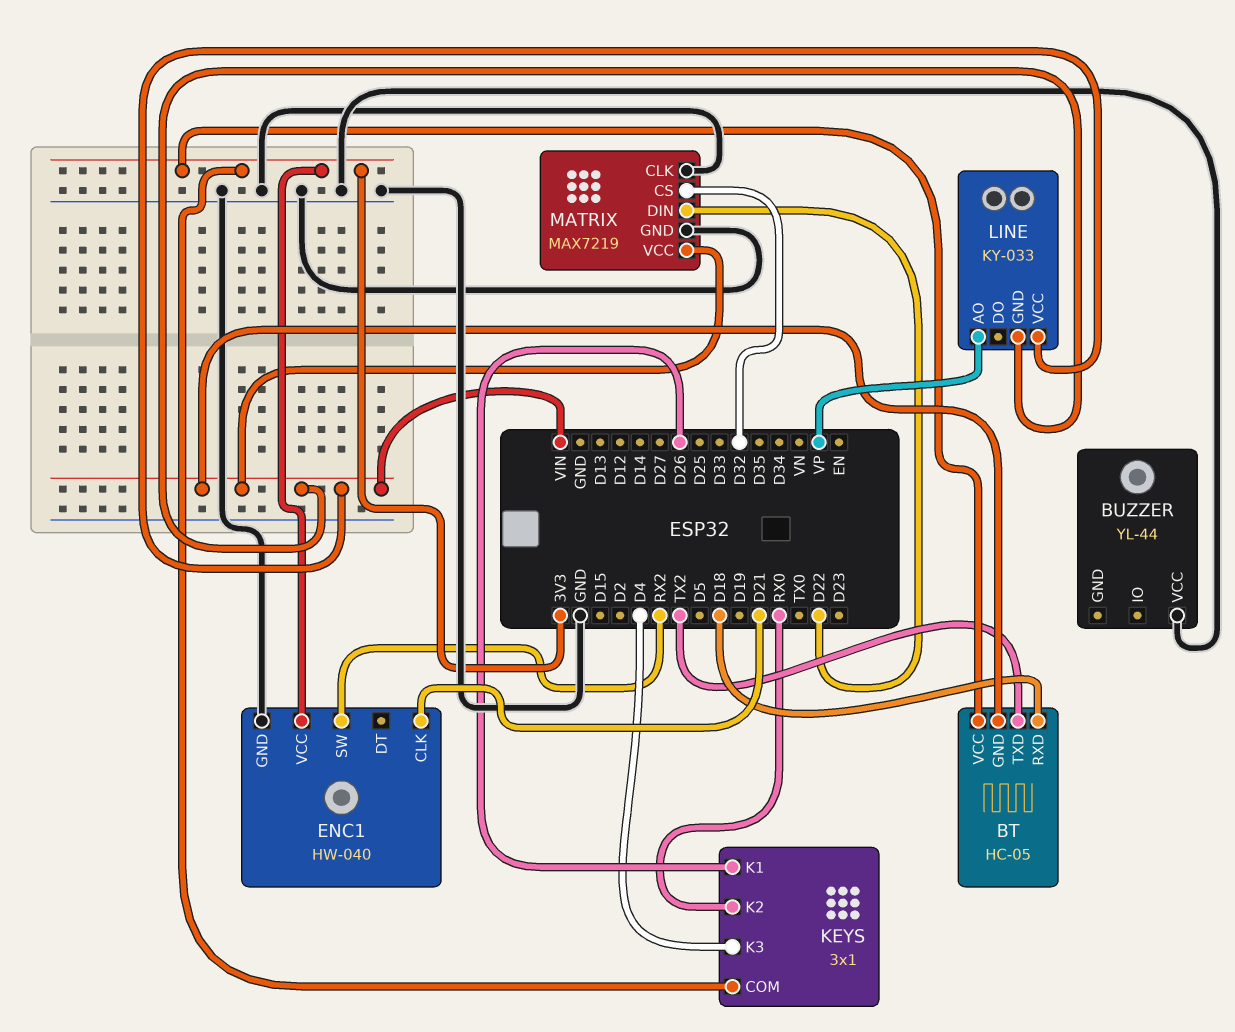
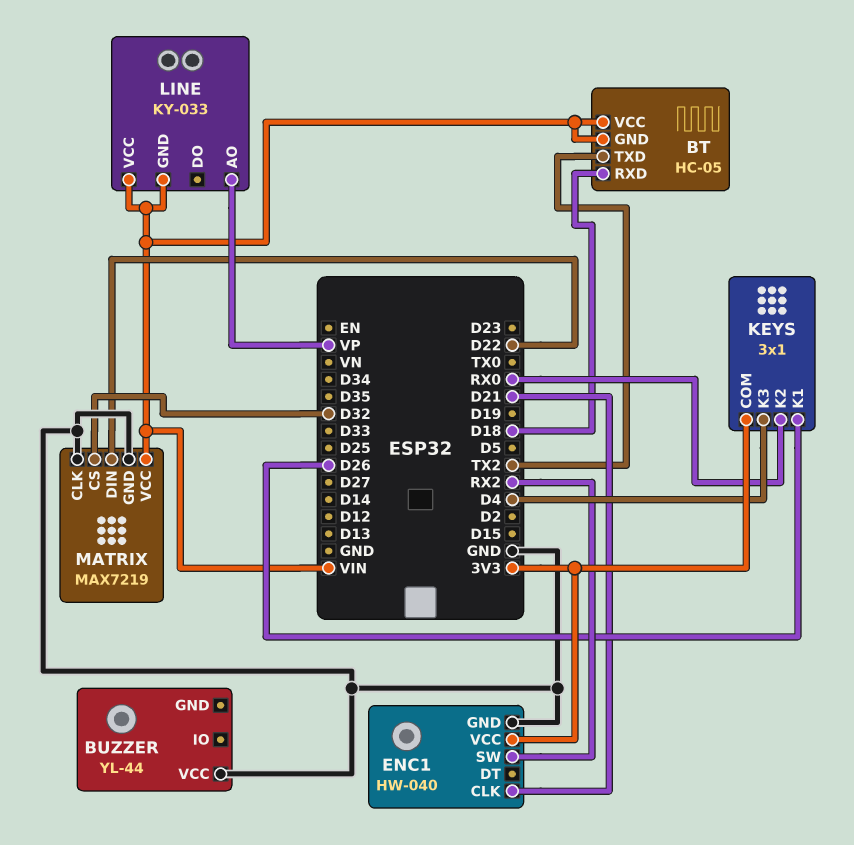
BT pin VCC: 3V3 -> VIN

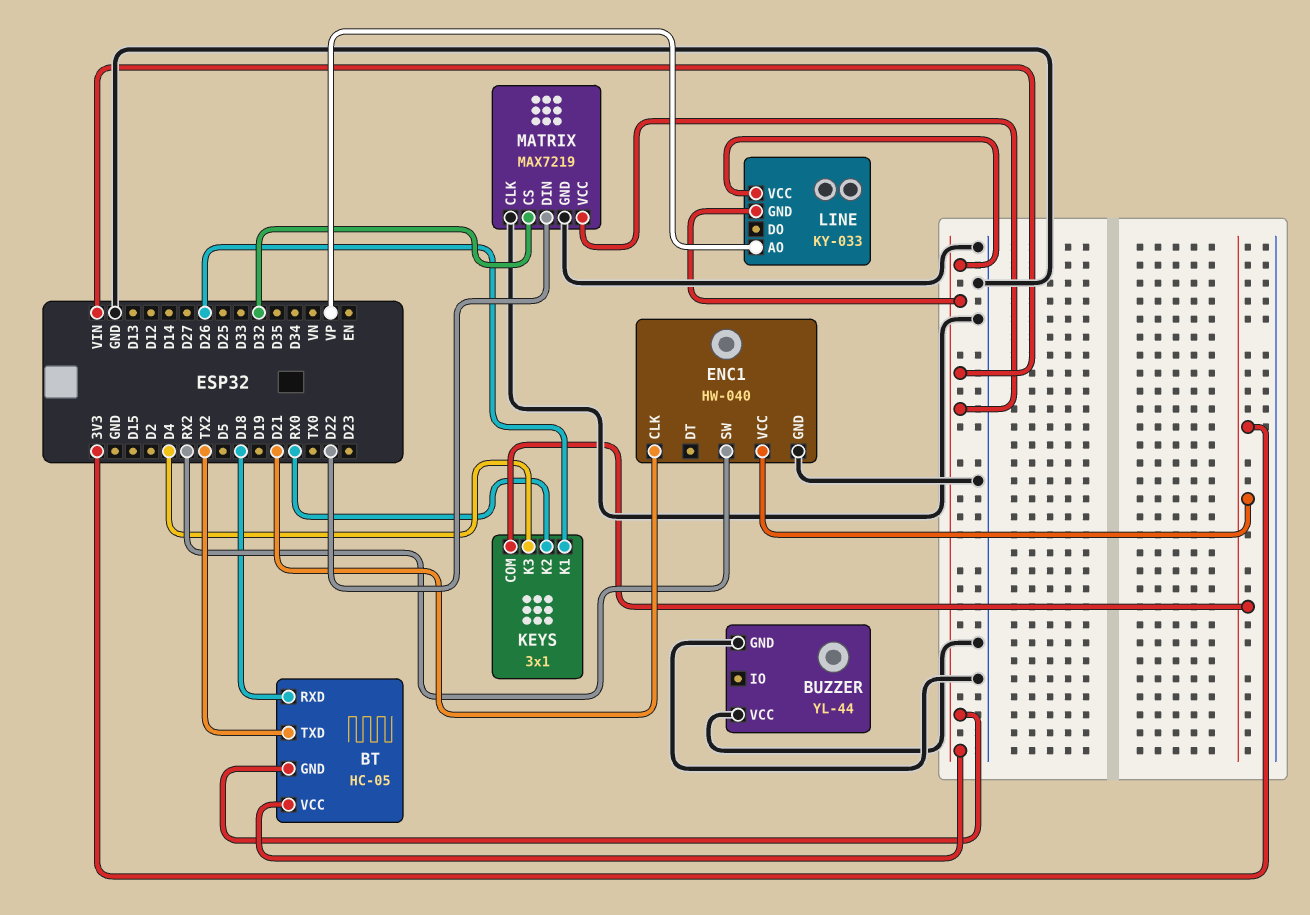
BUZZER pin GND: none -> GND

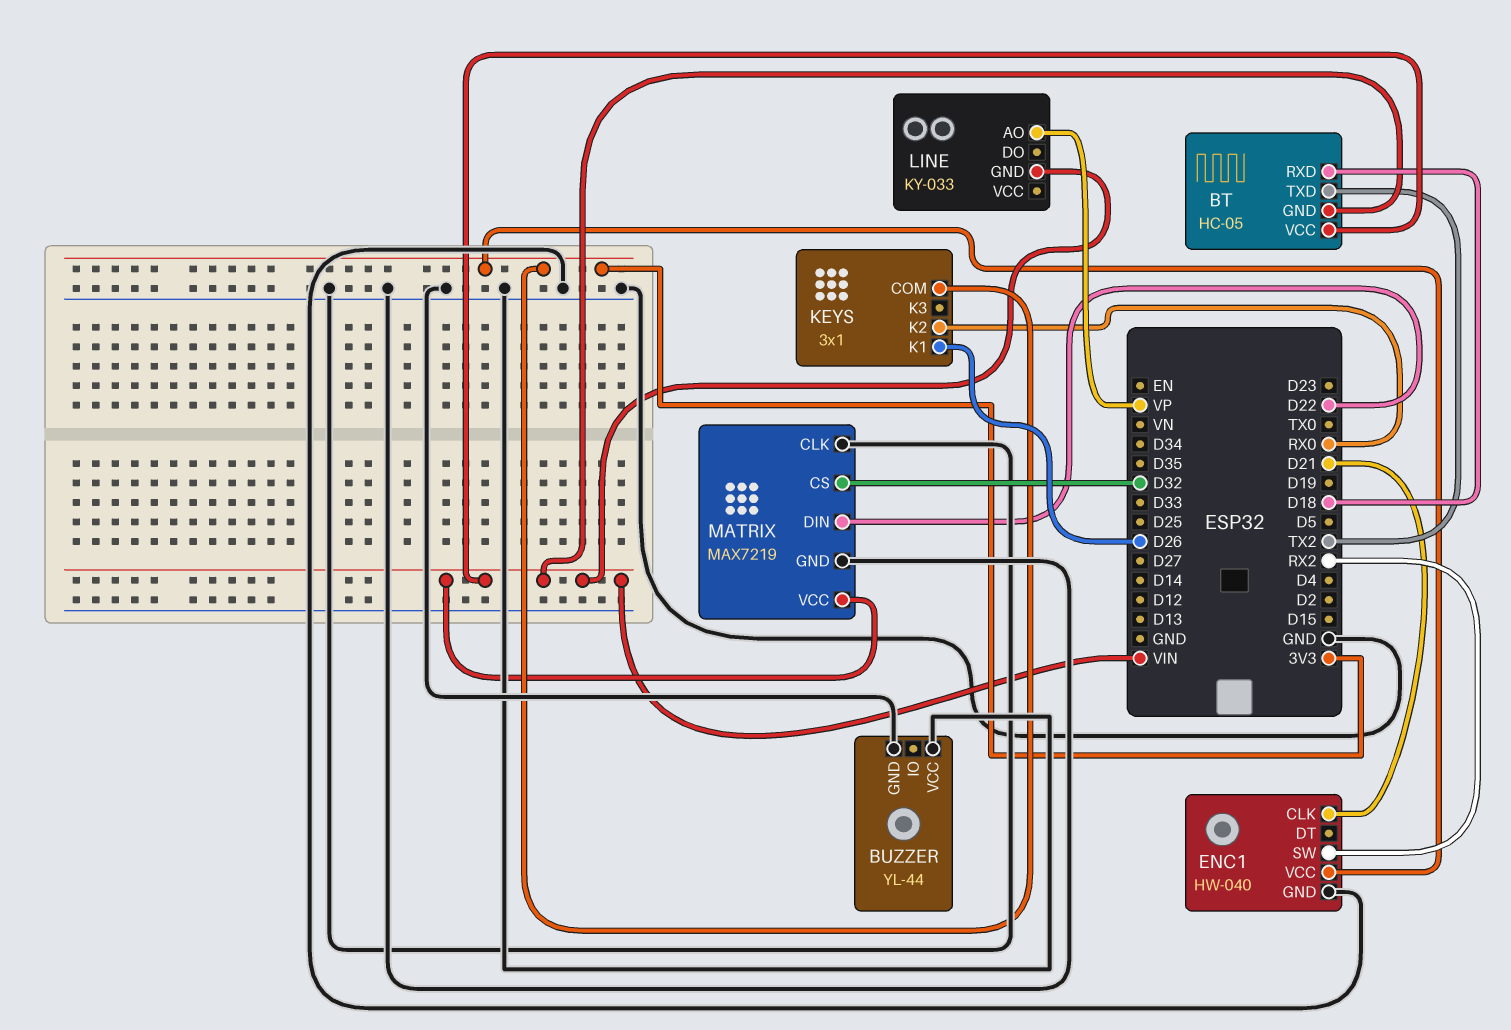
KEYS pin K3: D4 -> none
LINE pin VCC: VIN -> none

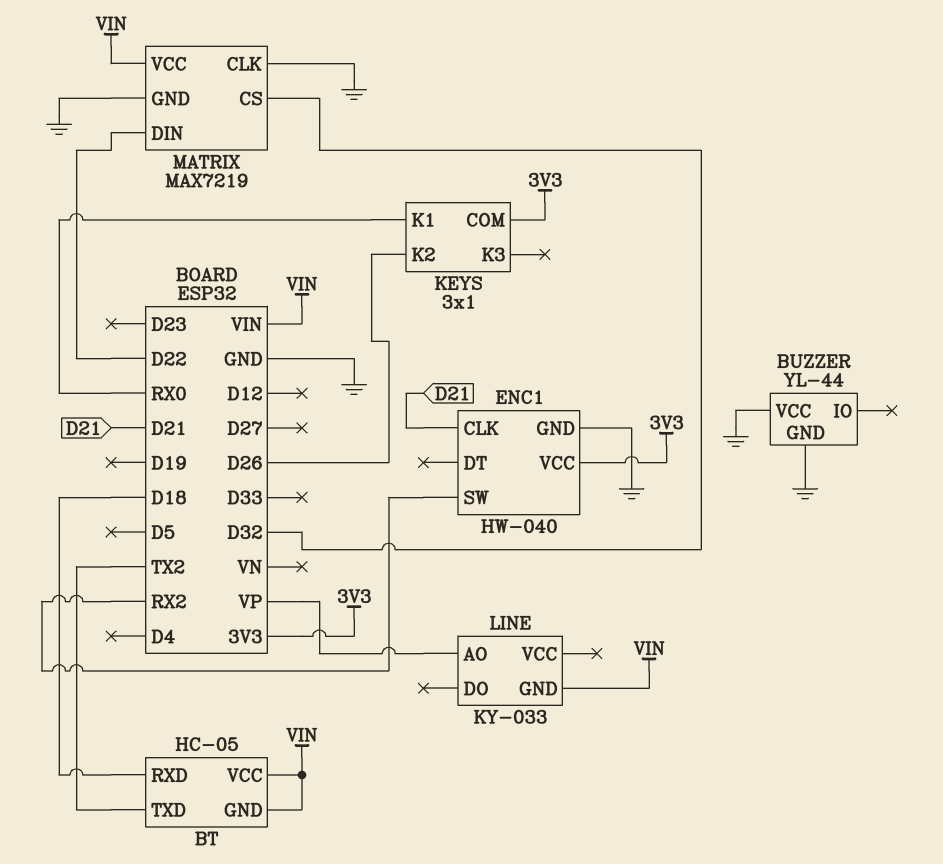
KEYS pin K1: D26 -> RX0
KEYS pin K2: RX0 -> D26

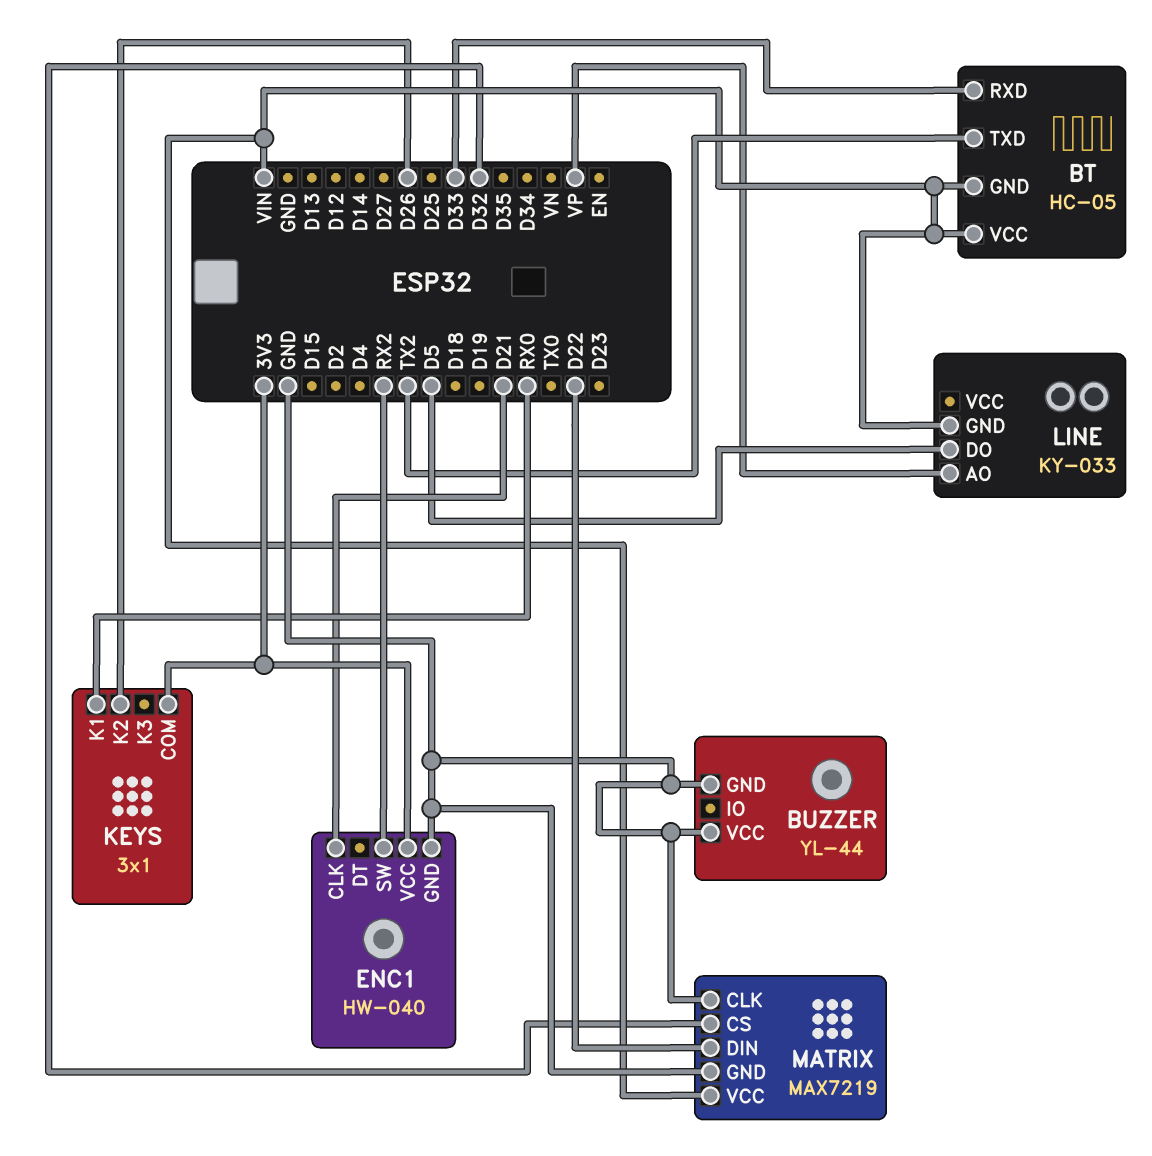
BT pin RXD: D18 -> D33
LINE pin DO: none -> D5

